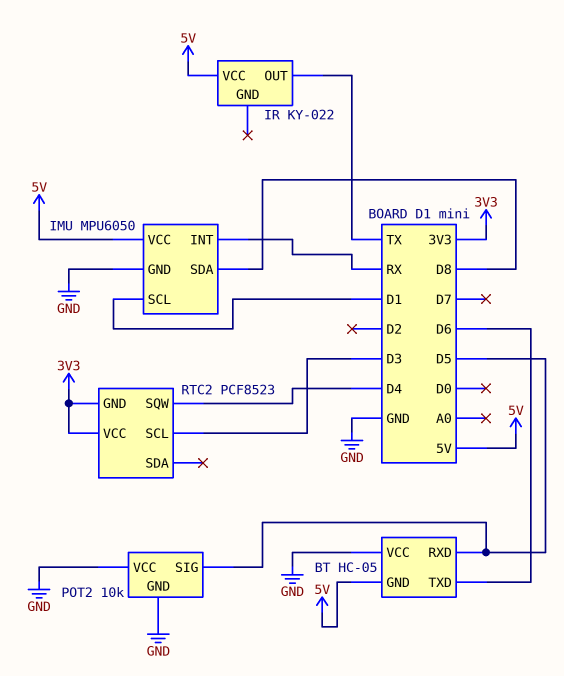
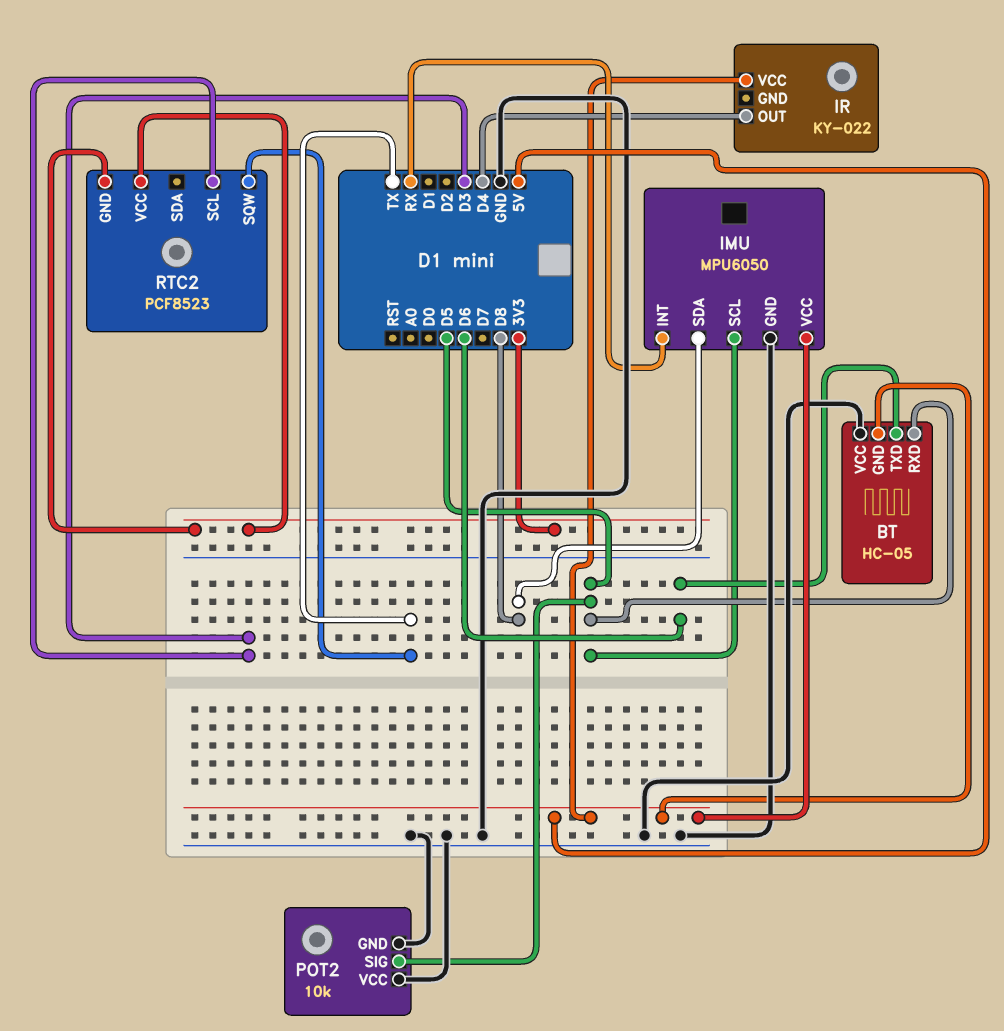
IMU pin SCL: D1 -> D5
IR pin OUT: TX -> D4
RTC2 pin SQW: D4 -> TX

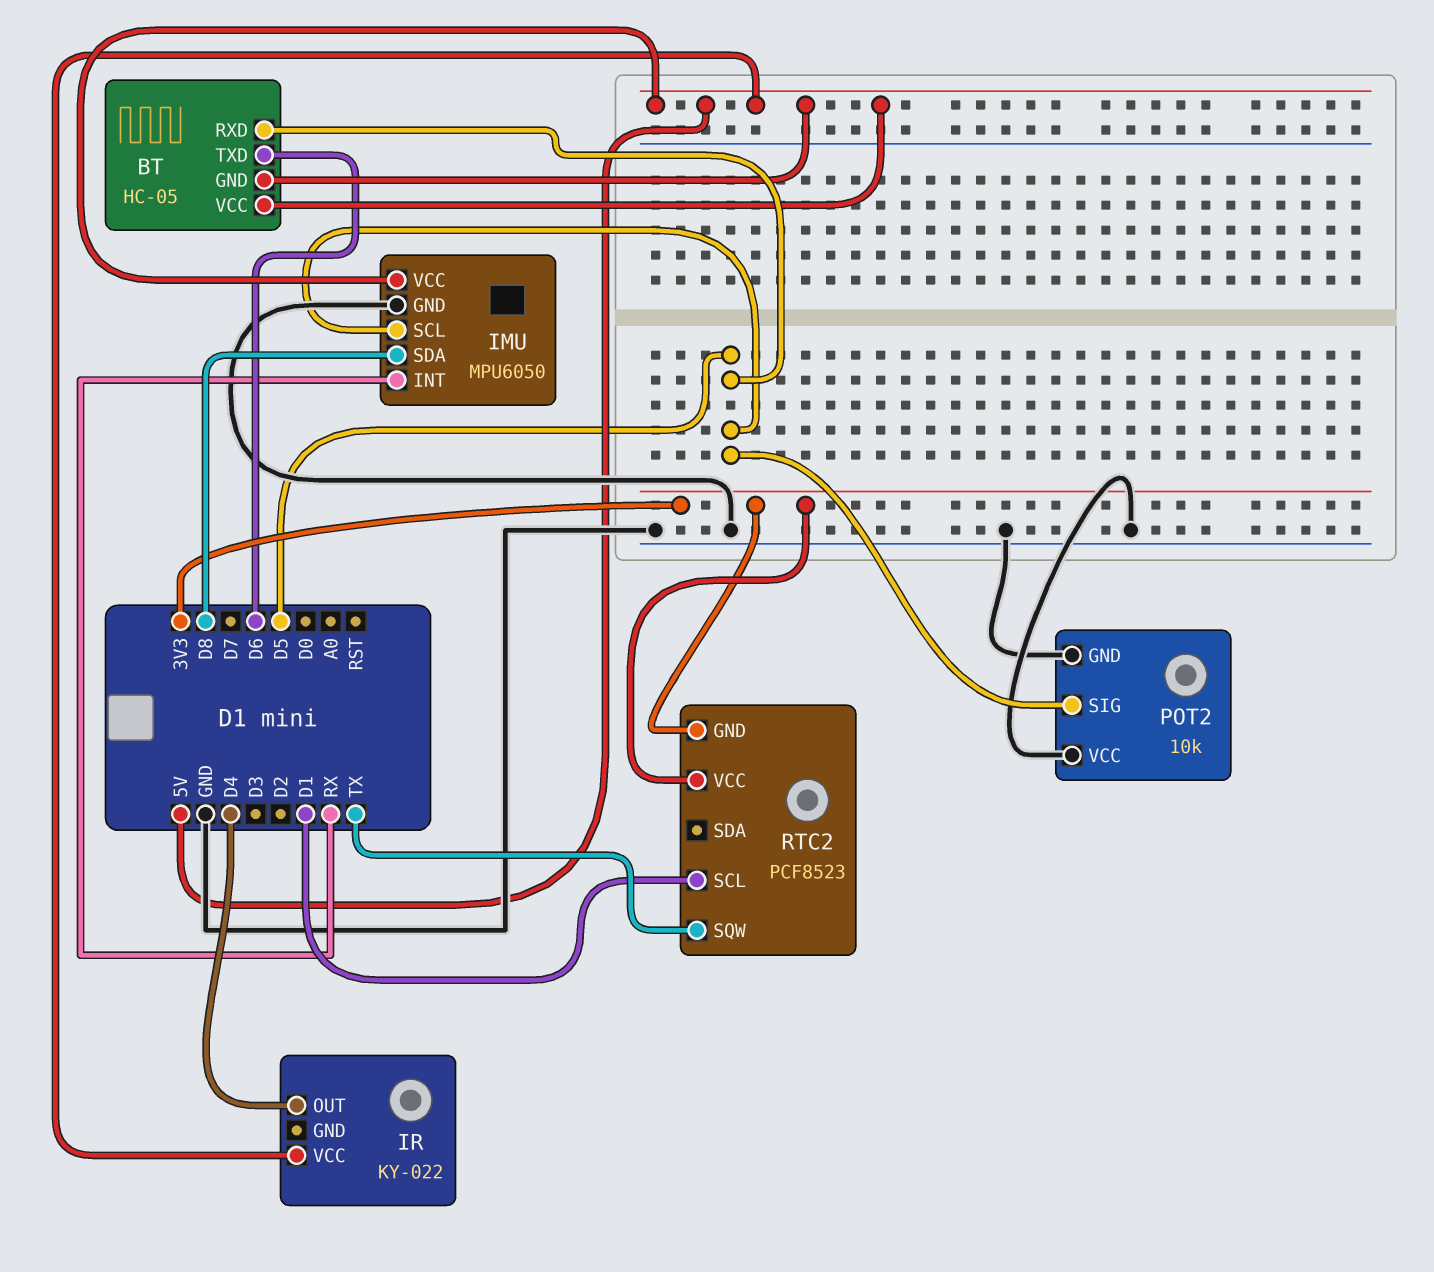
BT pin VCC: GND -> 5V
RTC2 pin SCL: D3 -> D1

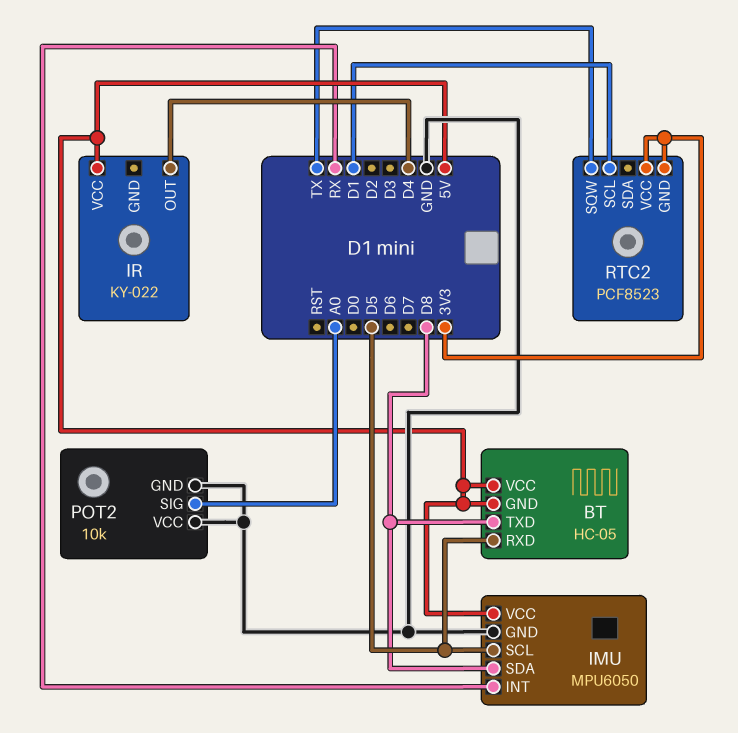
BT pin TXD: D6 -> D8
POT2 pin SIG: D5 -> A0

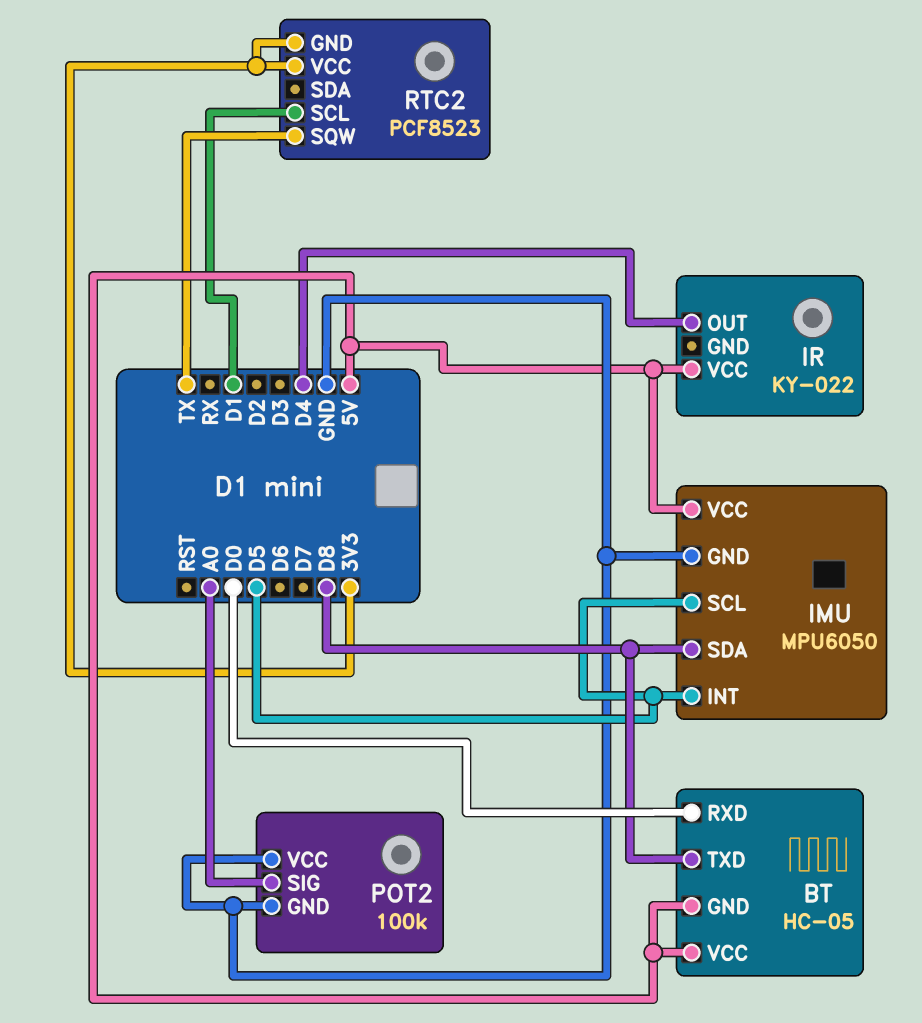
BT pin RXD: D5 -> D0
IMU pin INT: RX -> D5
POT2: 10k -> 100k

